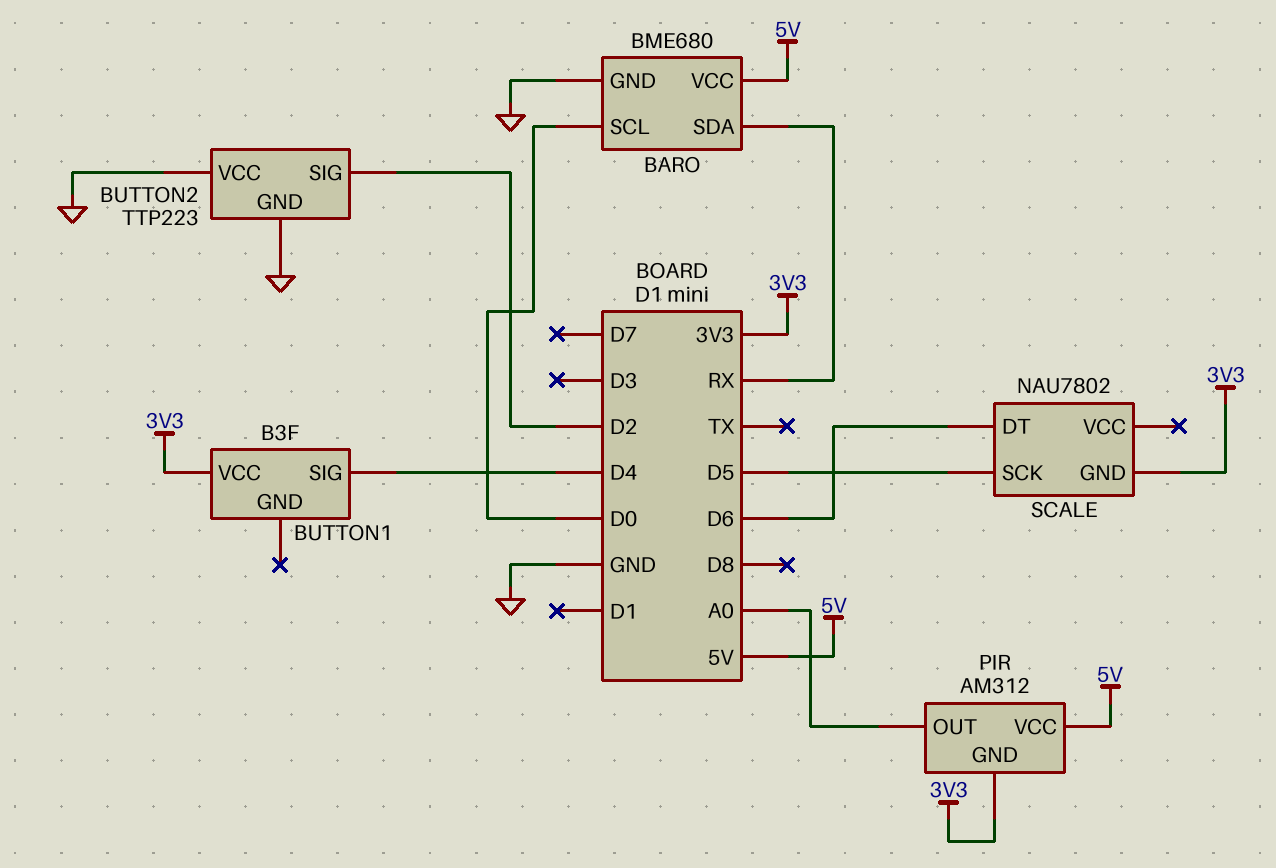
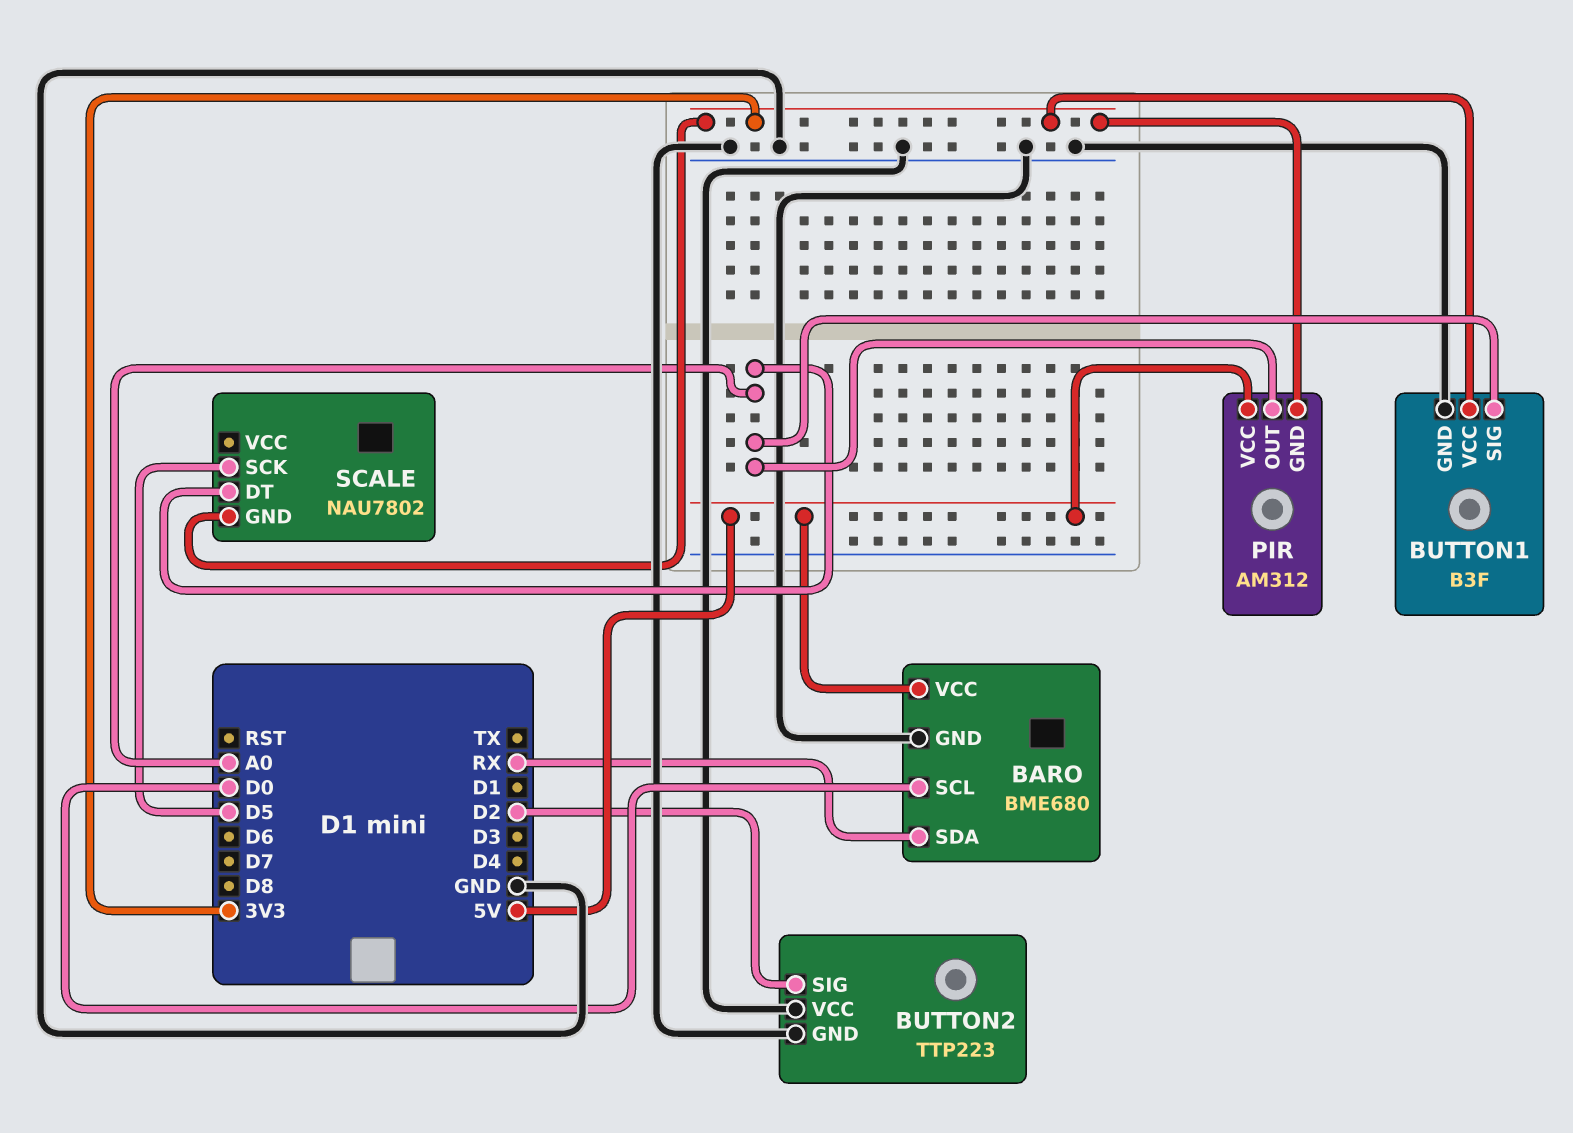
BUTTON1 pin GND: none -> GND
BUTTON1 pin SIG: D4 -> A0
SCALE pin DT: D6 -> A0

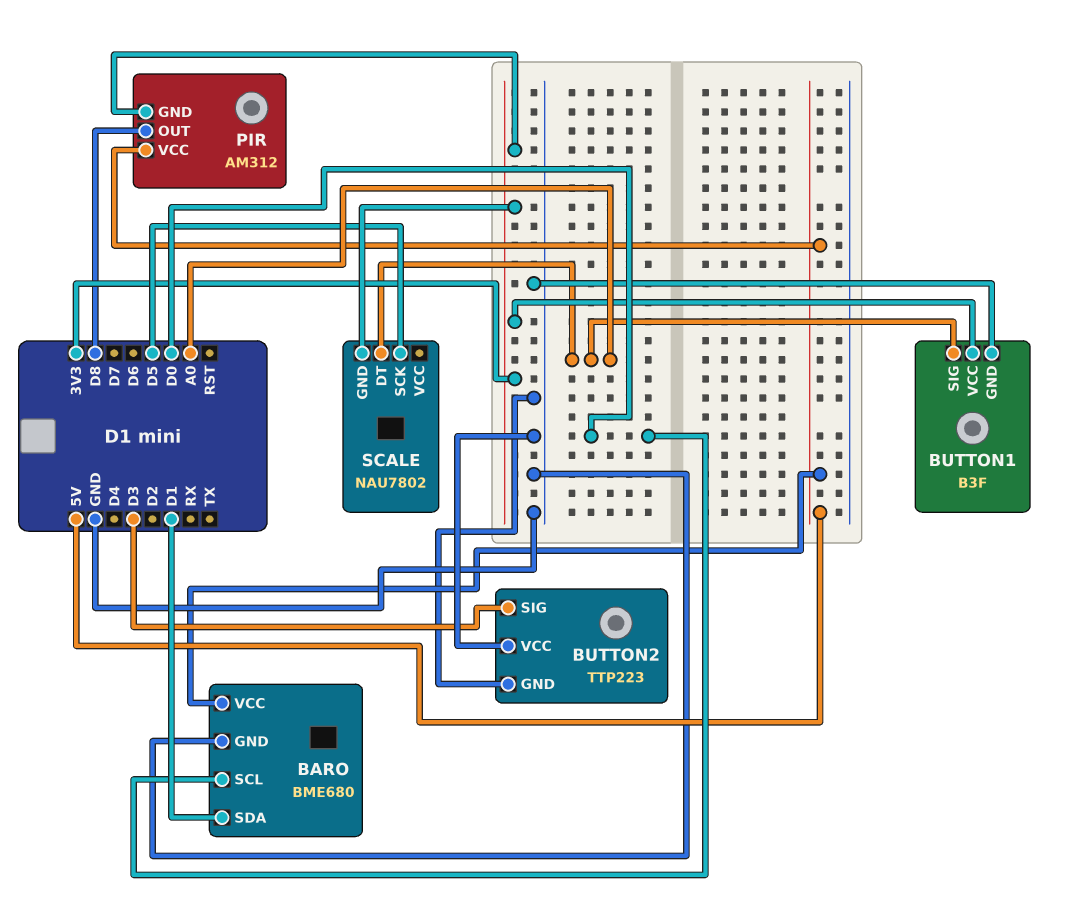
BARO pin SDA: RX -> D1
BUTTON2 pin SIG: D2 -> D3
PIR pin OUT: A0 -> D8

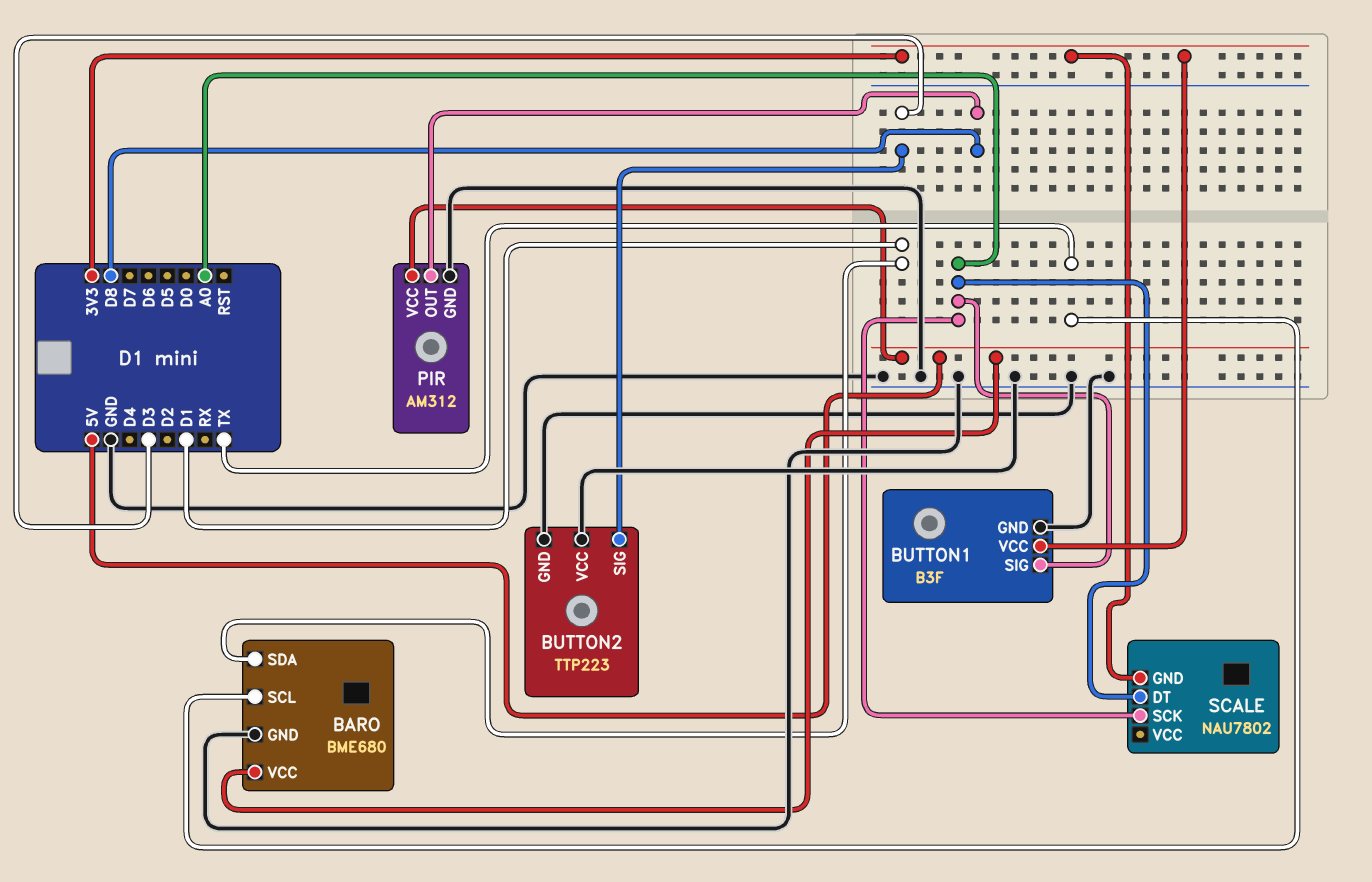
BARO pin SCL: D0 -> TX
PIR pin GND: 3V3 -> GND
SCALE pin SCK: D5 -> A0

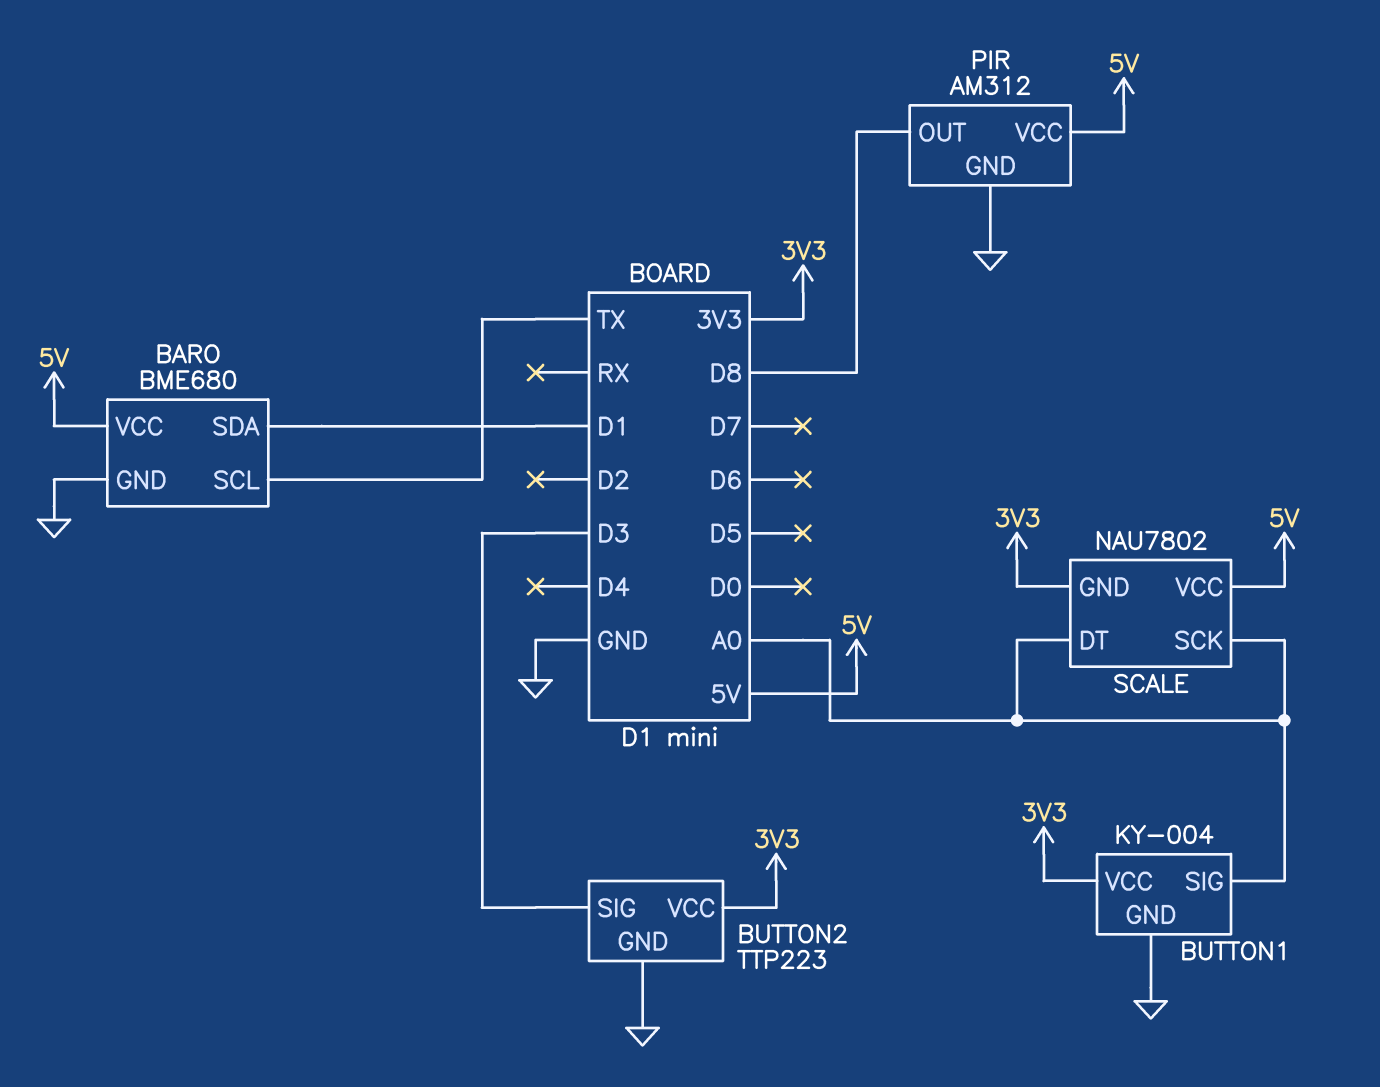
BUTTON1: B3F -> KY-004
BUTTON2 pin VCC: GND -> 3V3
SCALE pin VCC: none -> 5V

